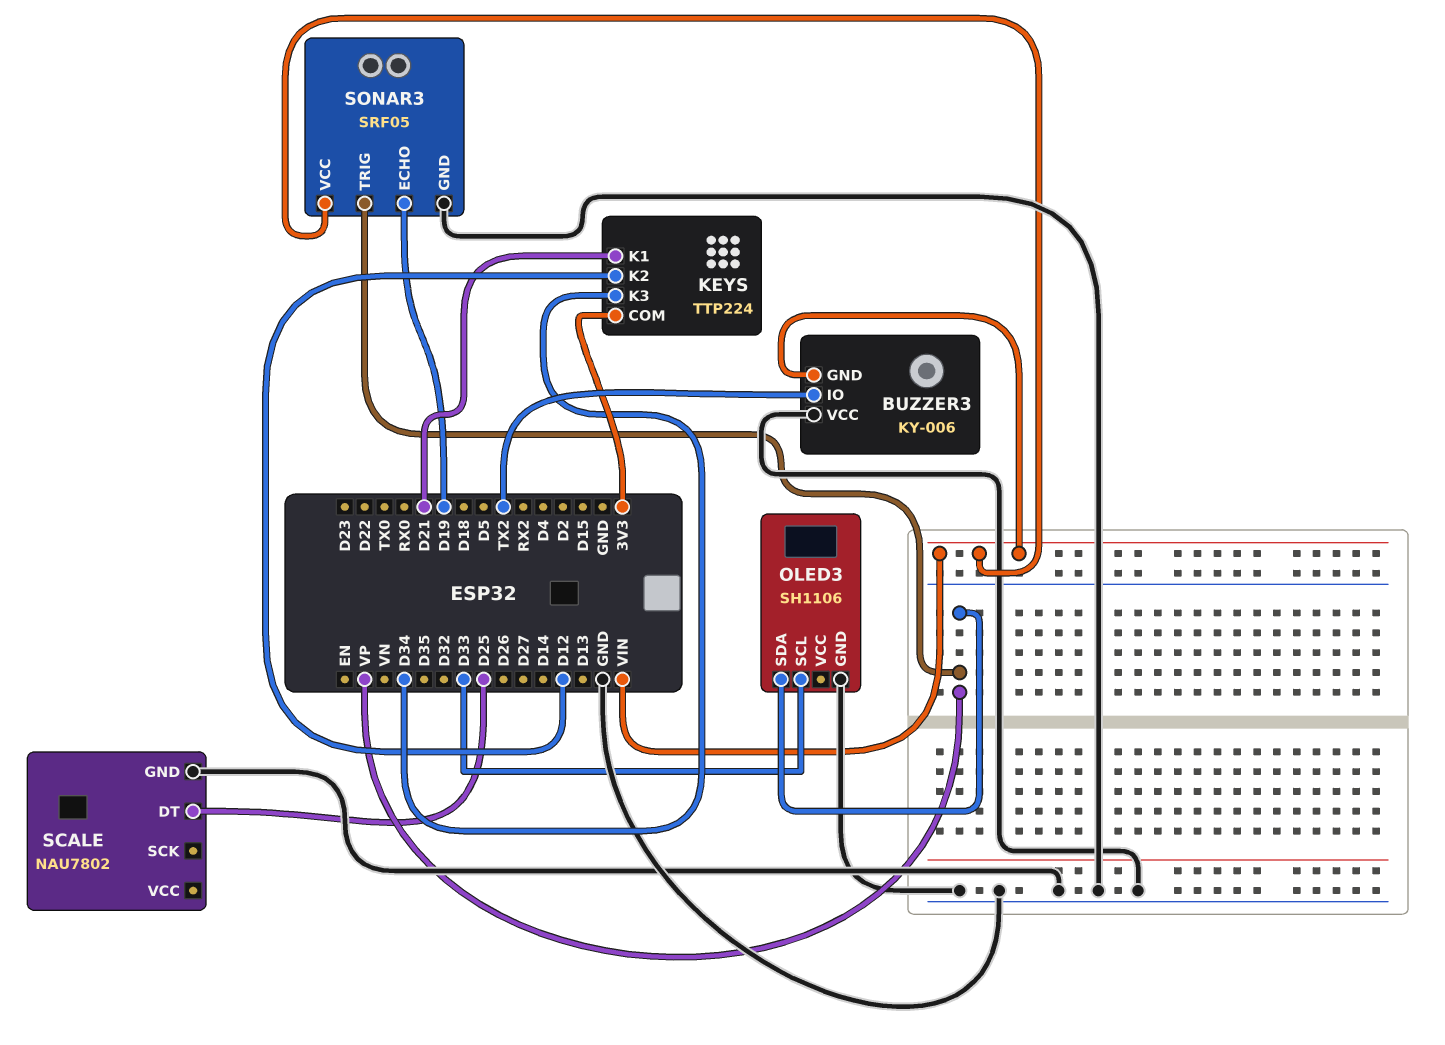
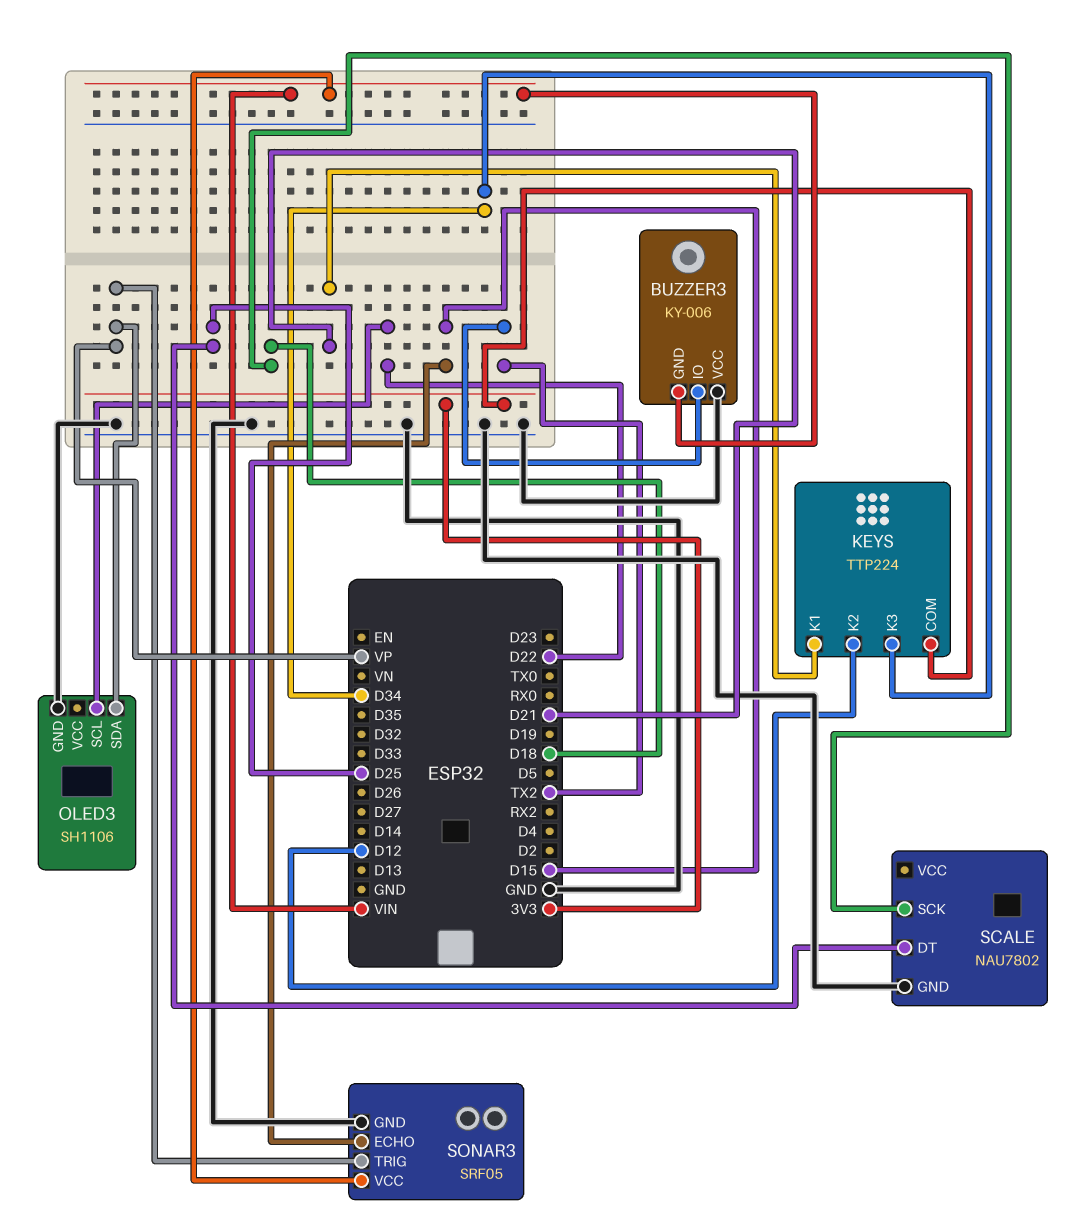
OLED3 pin SCL: D33 -> D22
SCALE pin SCK: none -> D18
SONAR3 pin ECHO: D19 -> D15

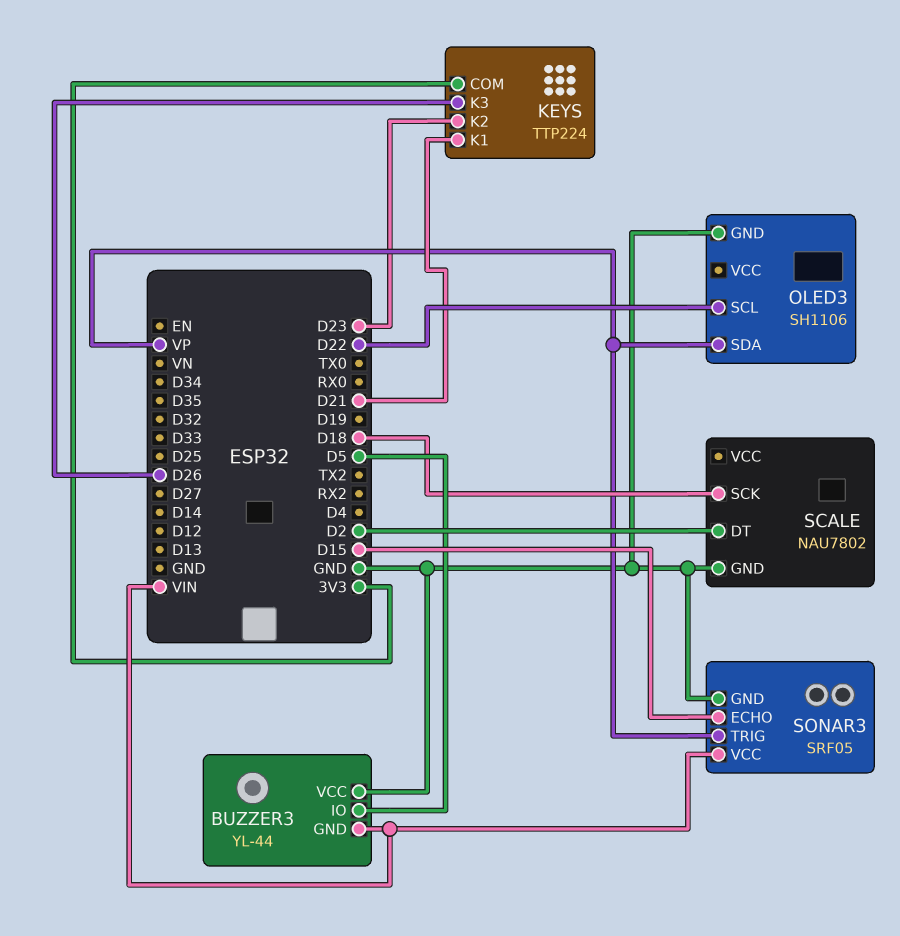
BUZZER3: KY-006 -> YL-44
BUZZER3 pin IO: TX2 -> D5
KEYS pin K2: D12 -> D23
KEYS pin K3: D34 -> D26
SCALE pin DT: D25 -> D2

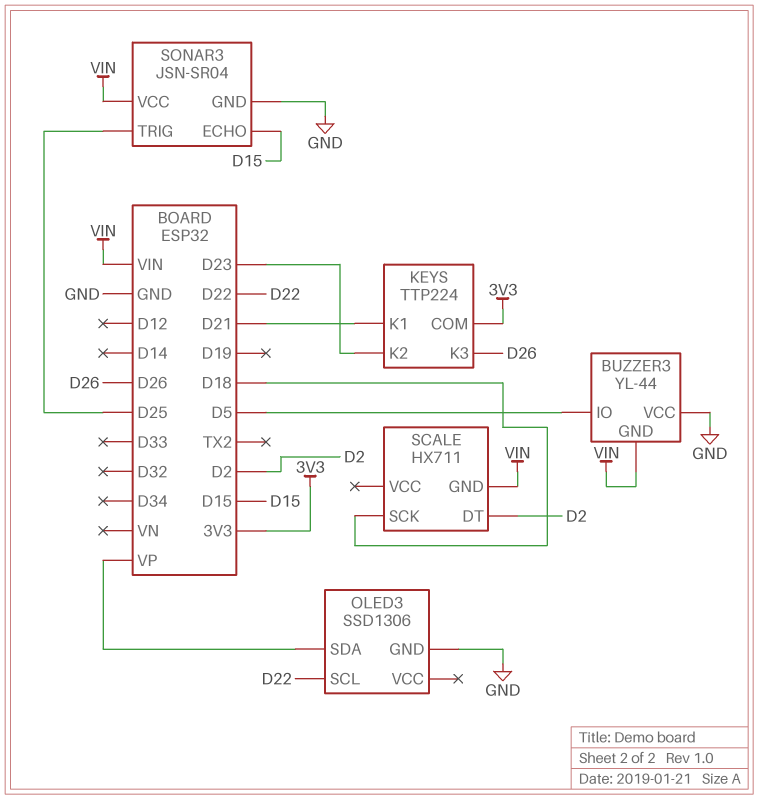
OLED3: SH1106 -> SSD1306
SCALE: NAU7802 -> HX711
SCALE pin GND: GND -> VIN
SONAR3: SRF05 -> JSN-SR04
SONAR3 pin TRIG: VP -> D25

